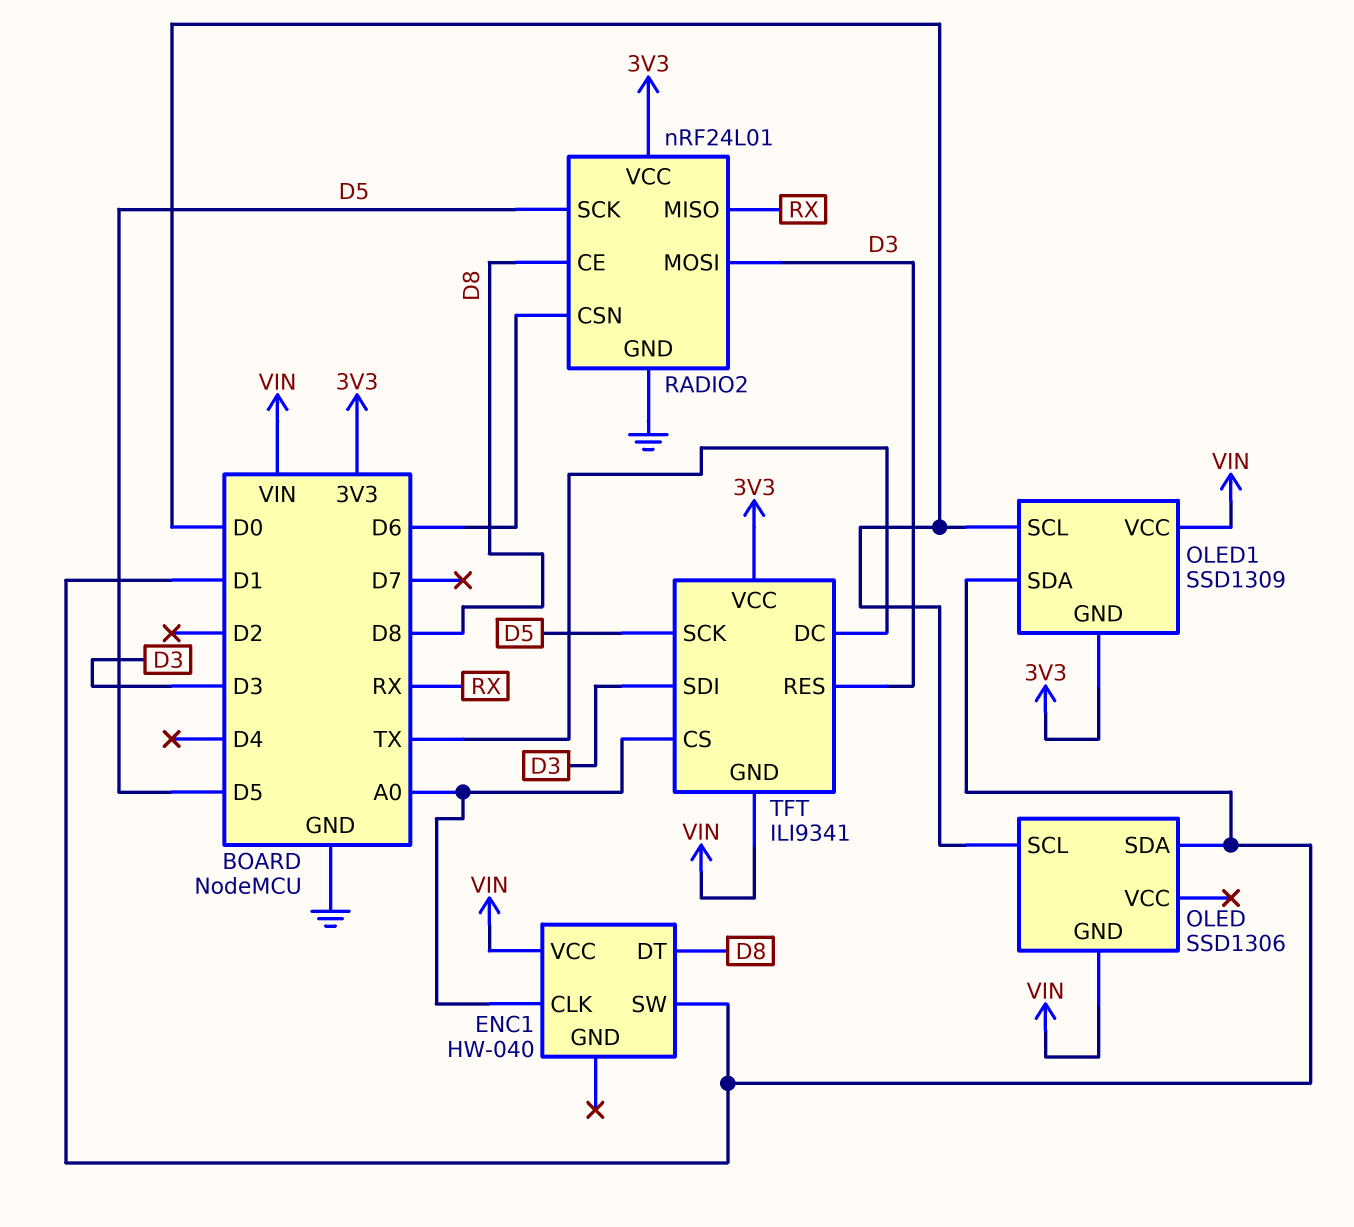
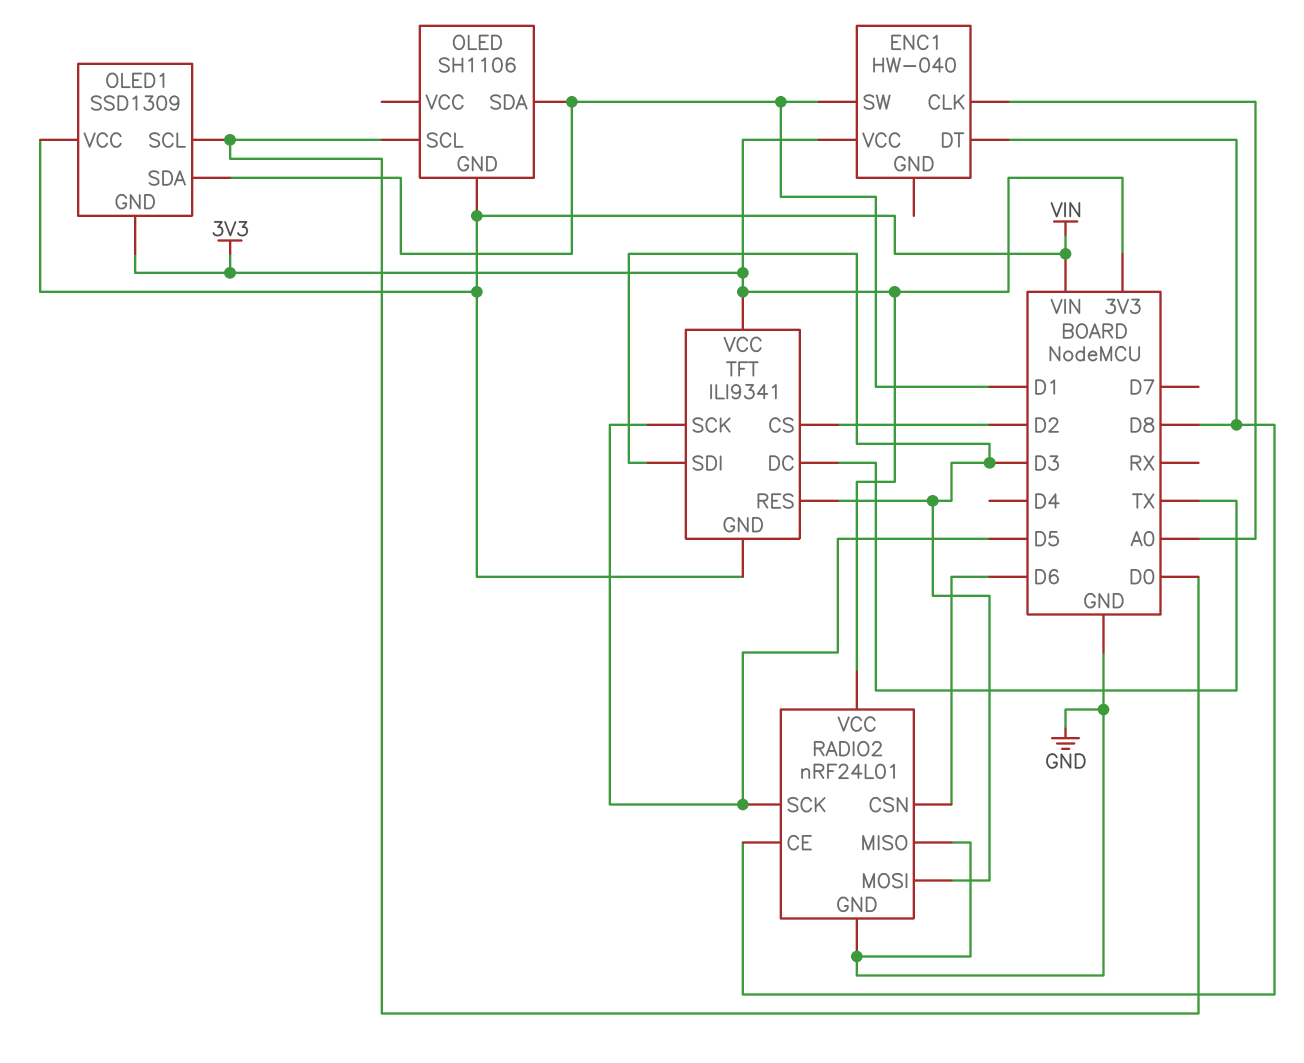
ENC1 pin VCC: VIN -> 3V3
OLED: SSD1306 -> SH1106
RADIO2 pin MISO: RX -> GND
TFT pin CS: A0 -> D2

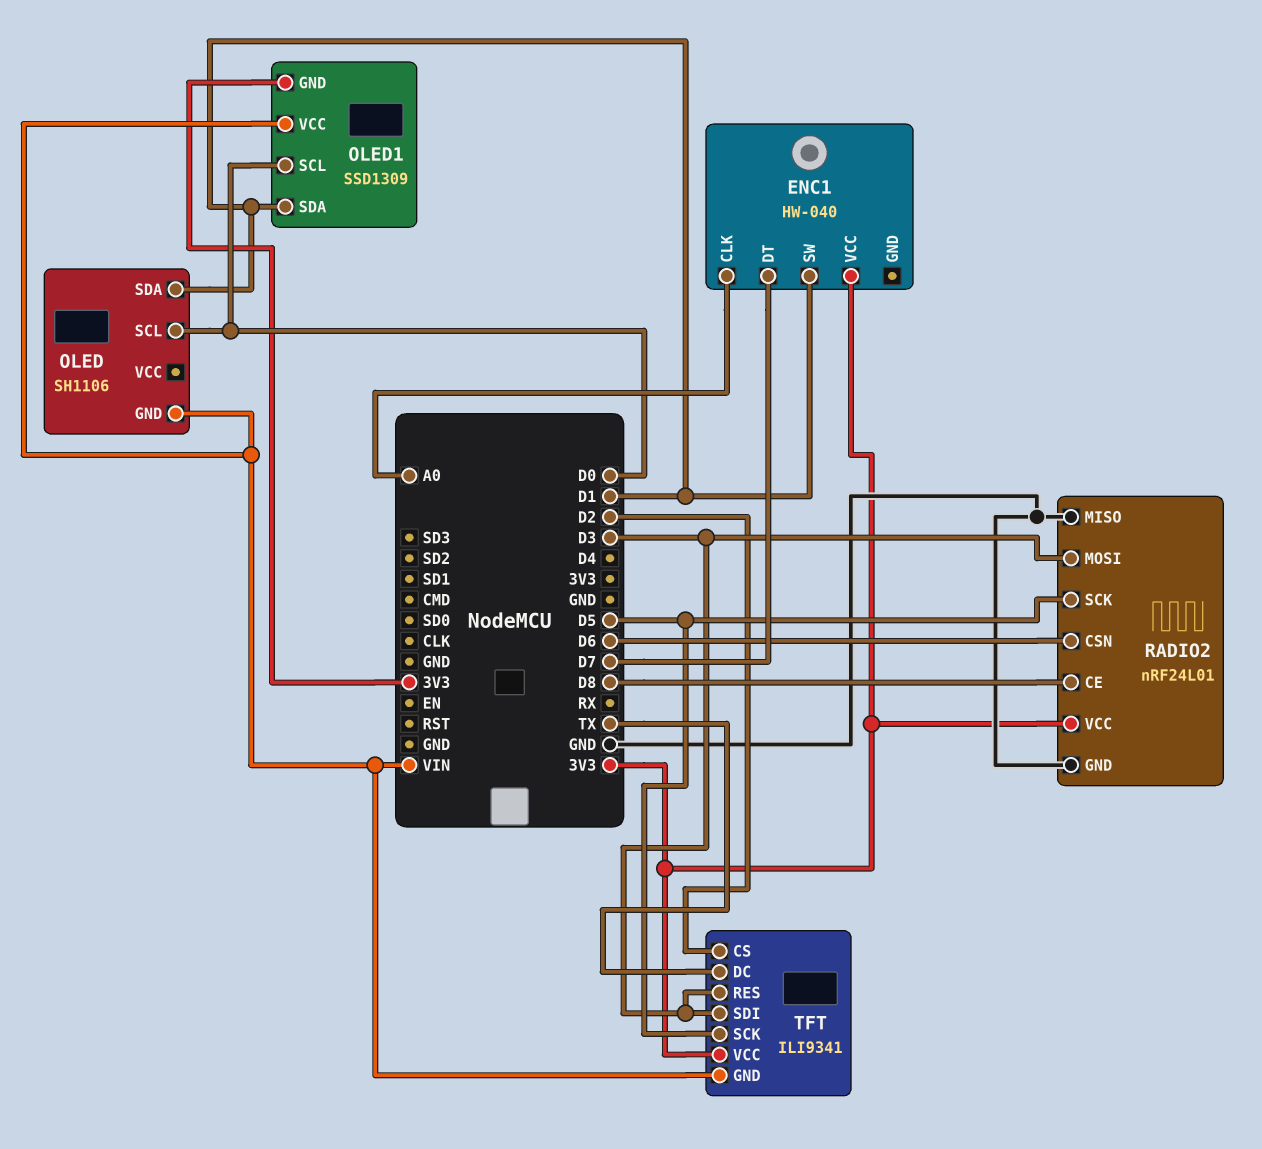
ENC1 pin DT: D8 -> D7

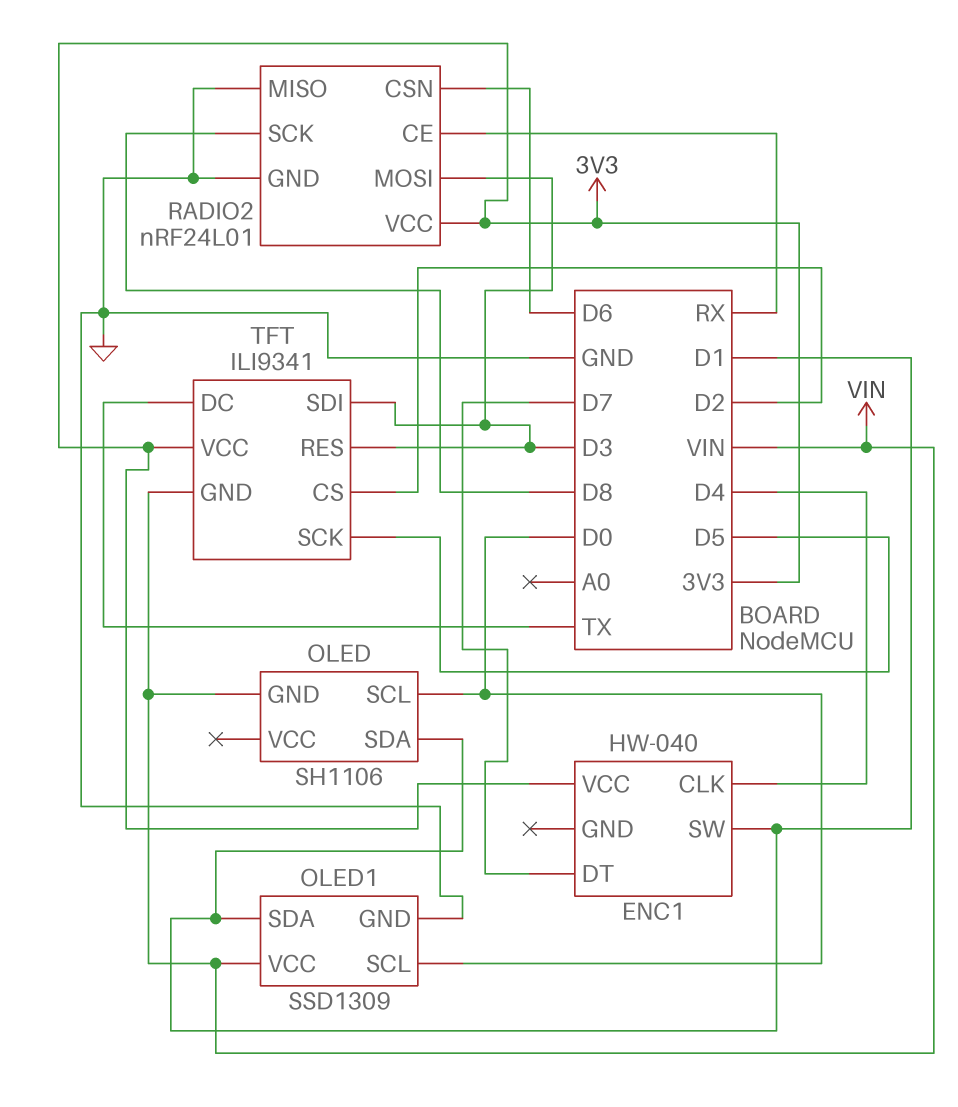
ENC1 pin CLK: A0 -> D4
OLED1 pin GND: 3V3 -> GND
RADIO2 pin CE: D8 -> RX
RADIO2 pin SCK: D5 -> D8

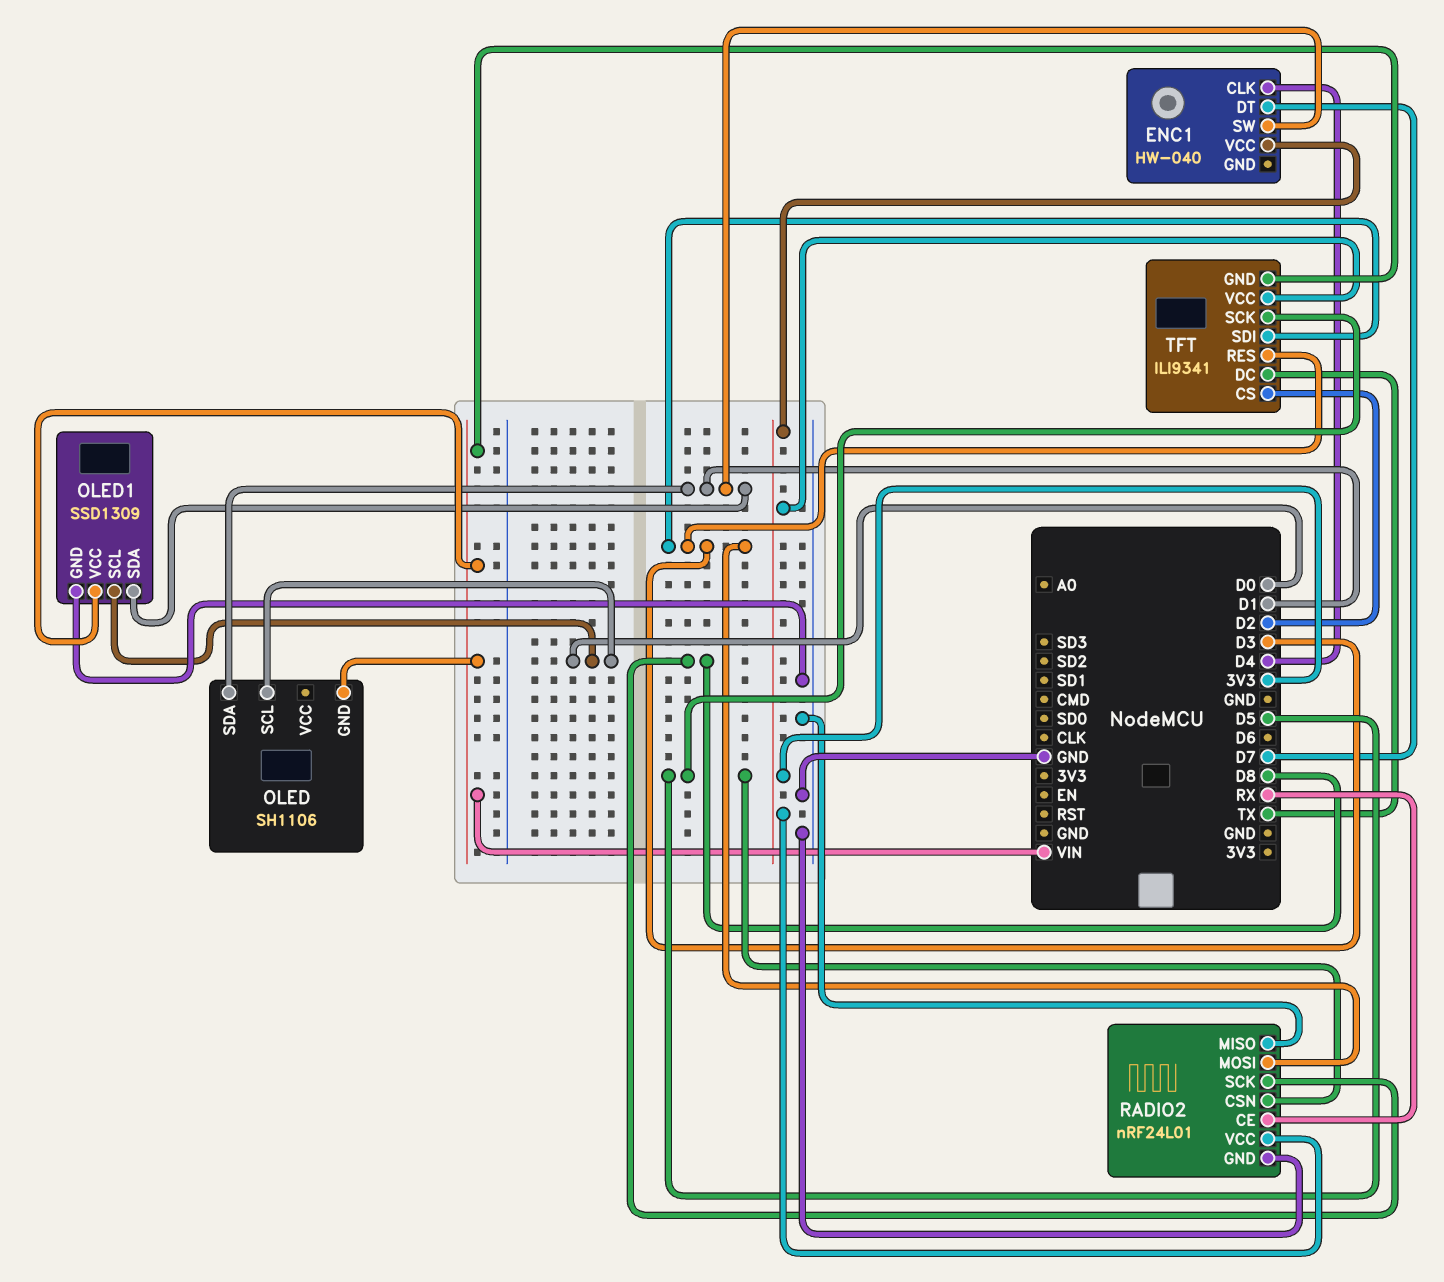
RADIO2 pin CSN: D6 -> D5

